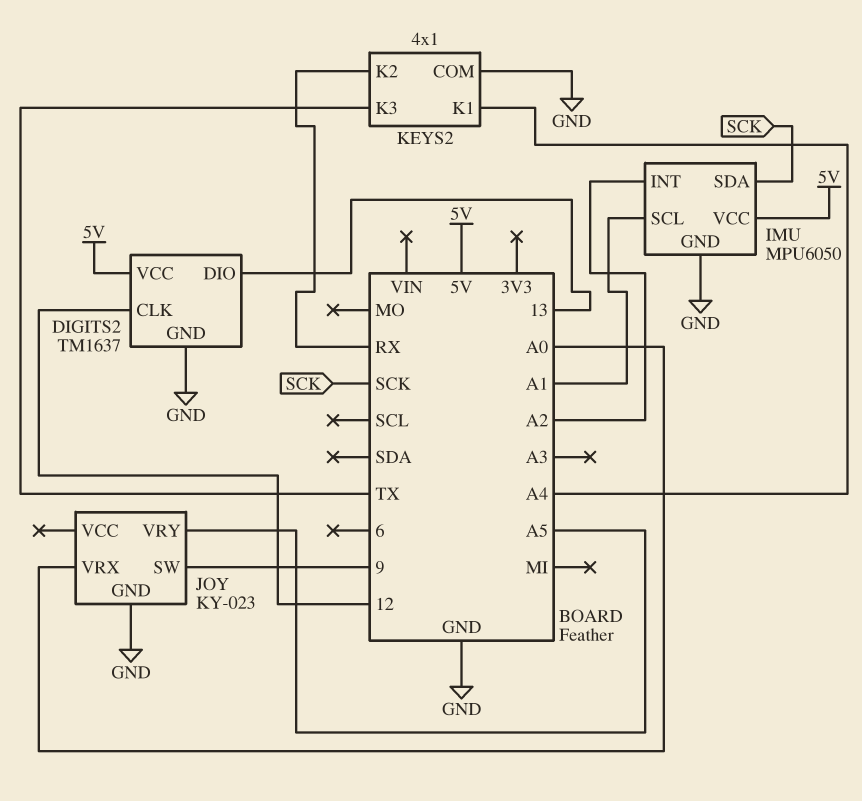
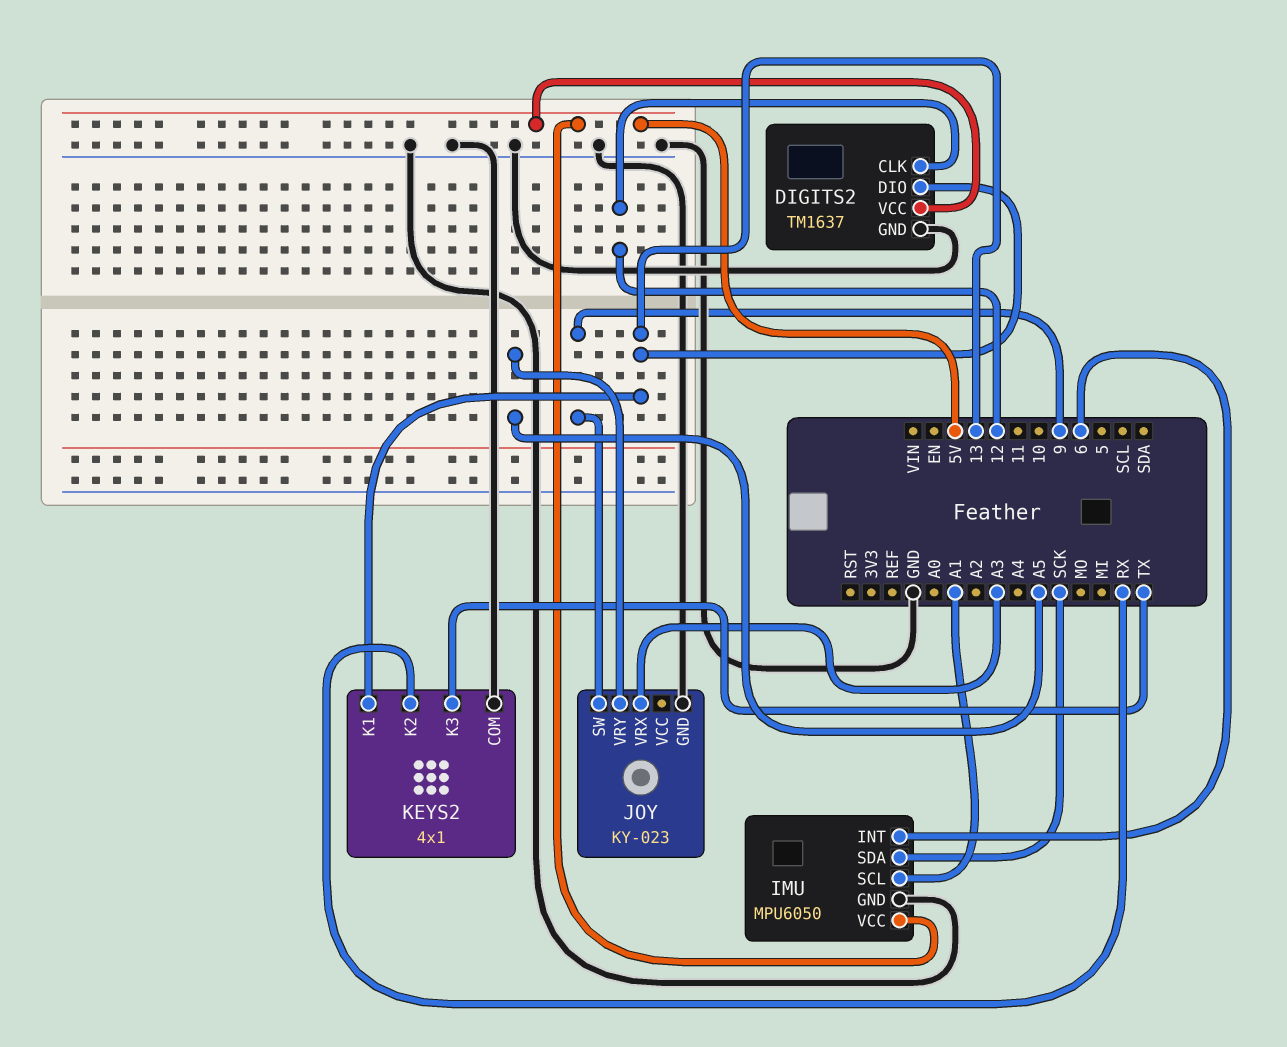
IMU pin INT: A2 -> 6
JOY pin VRX: A0 -> A3
KEYS2 pin K1: A4 -> 13

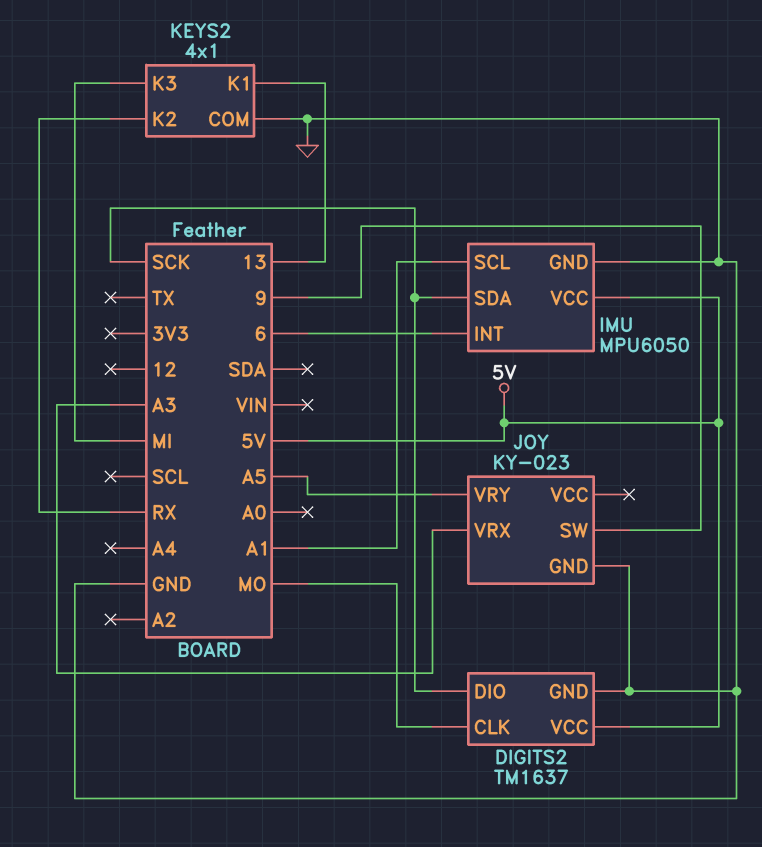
DIGITS2 pin CLK: 12 -> MO
DIGITS2 pin DIO: 13 -> SCK
KEYS2 pin K3: TX -> MI

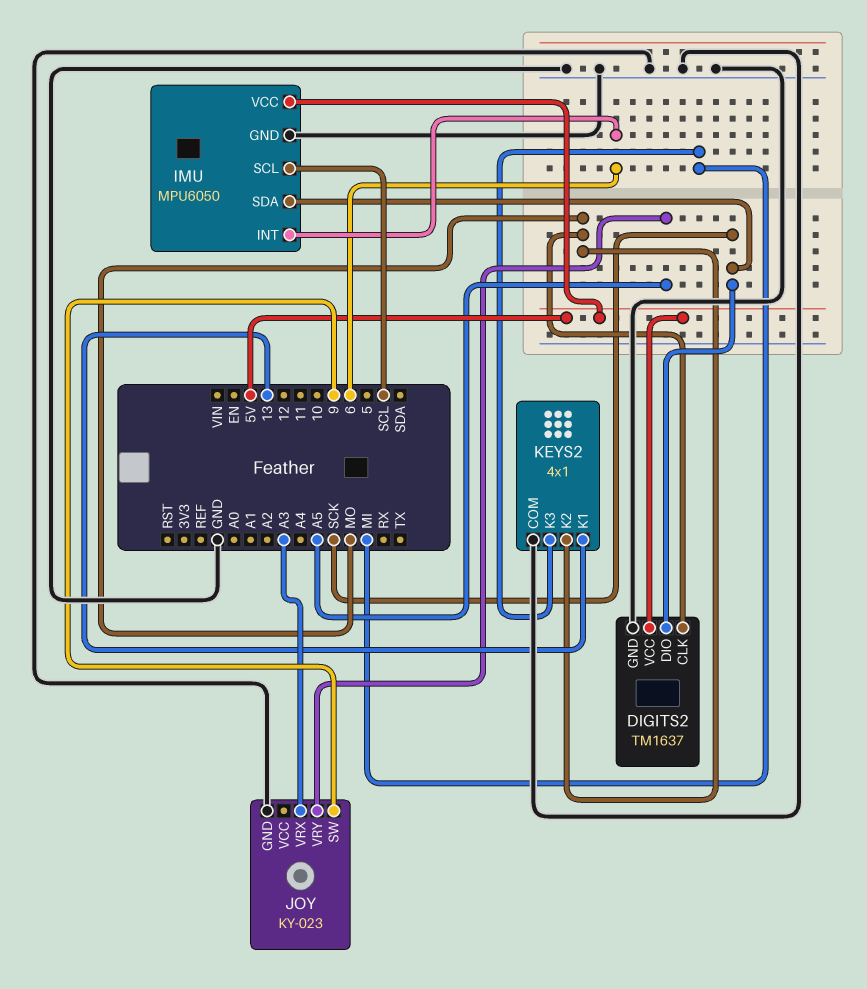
IMU pin SCL: A1 -> SCL
KEYS2 pin K2: RX -> MO

